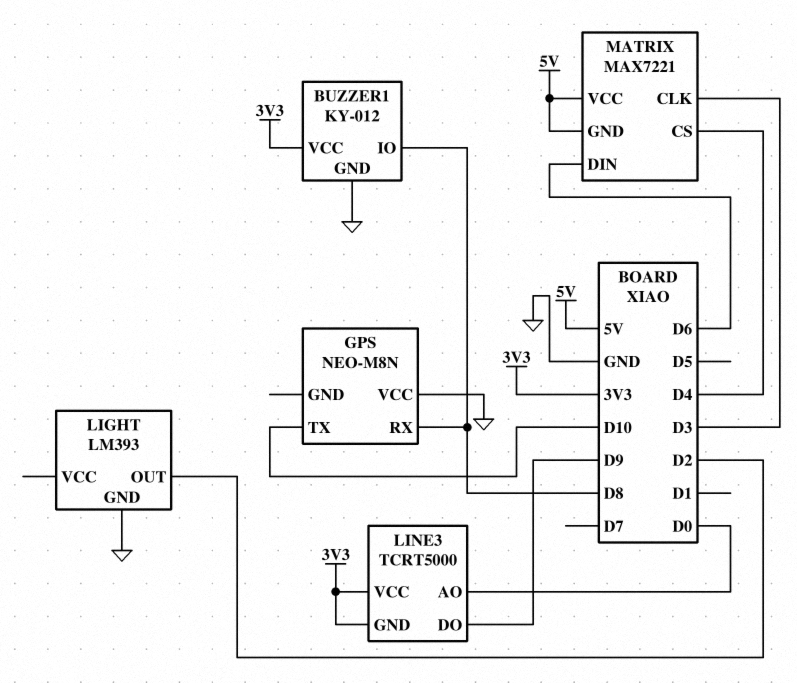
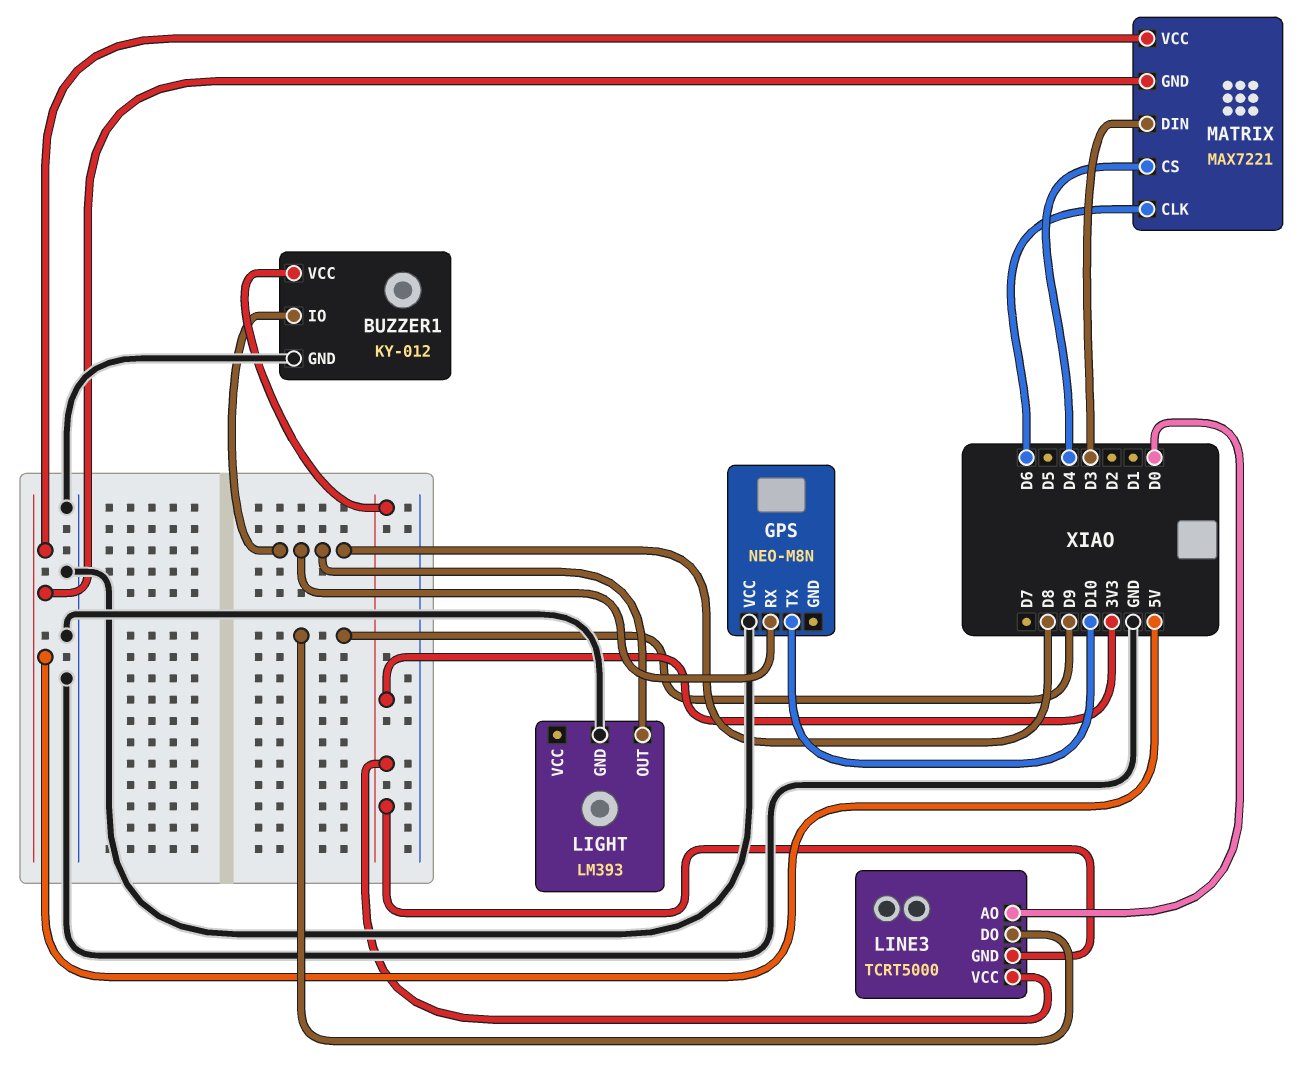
LIGHT pin OUT: D2 -> D8
MATRIX pin CLK: D3 -> D6
MATRIX pin DIN: D6 -> D3

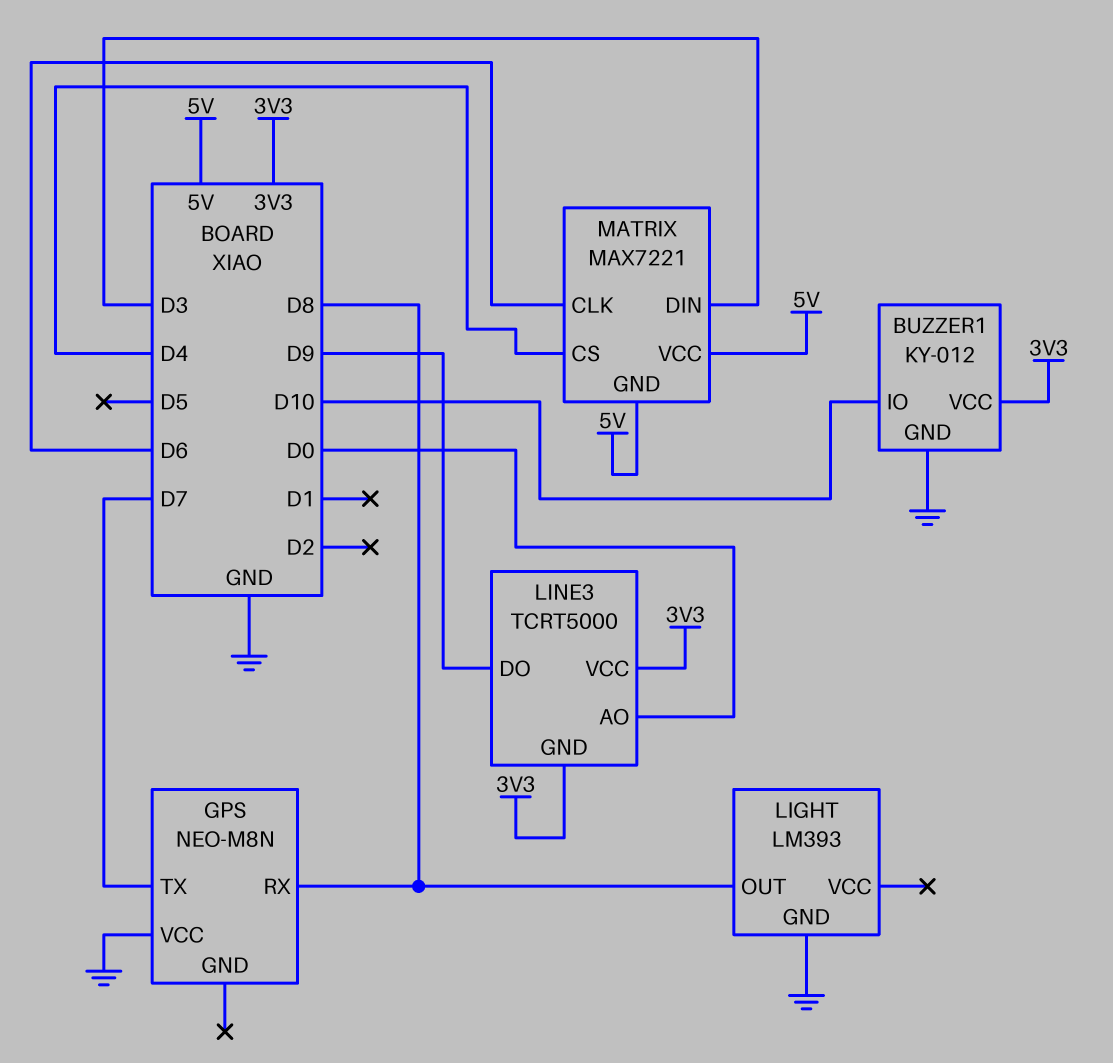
BUZZER1 pin IO: D8 -> D10
GPS pin TX: D10 -> D7

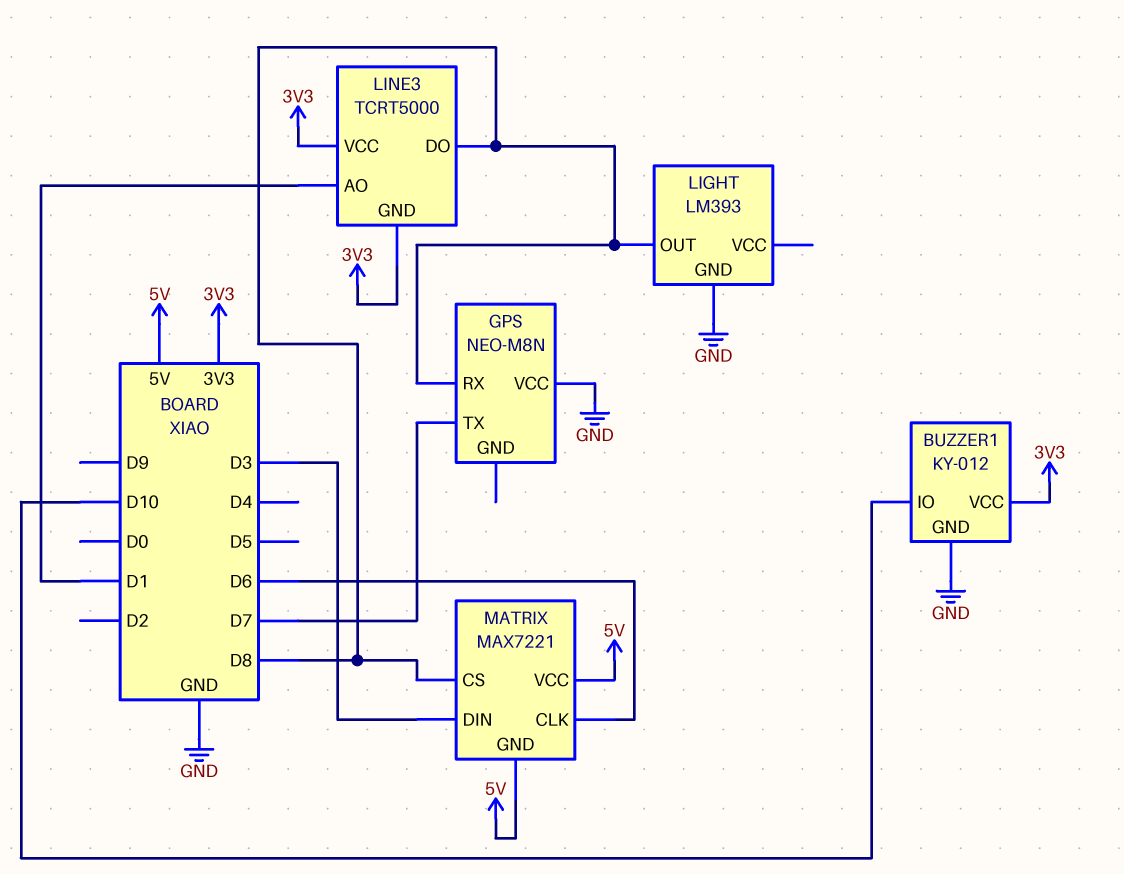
LINE3 pin AO: D0 -> D1
LINE3 pin DO: D9 -> D8
MATRIX pin CS: D4 -> D8

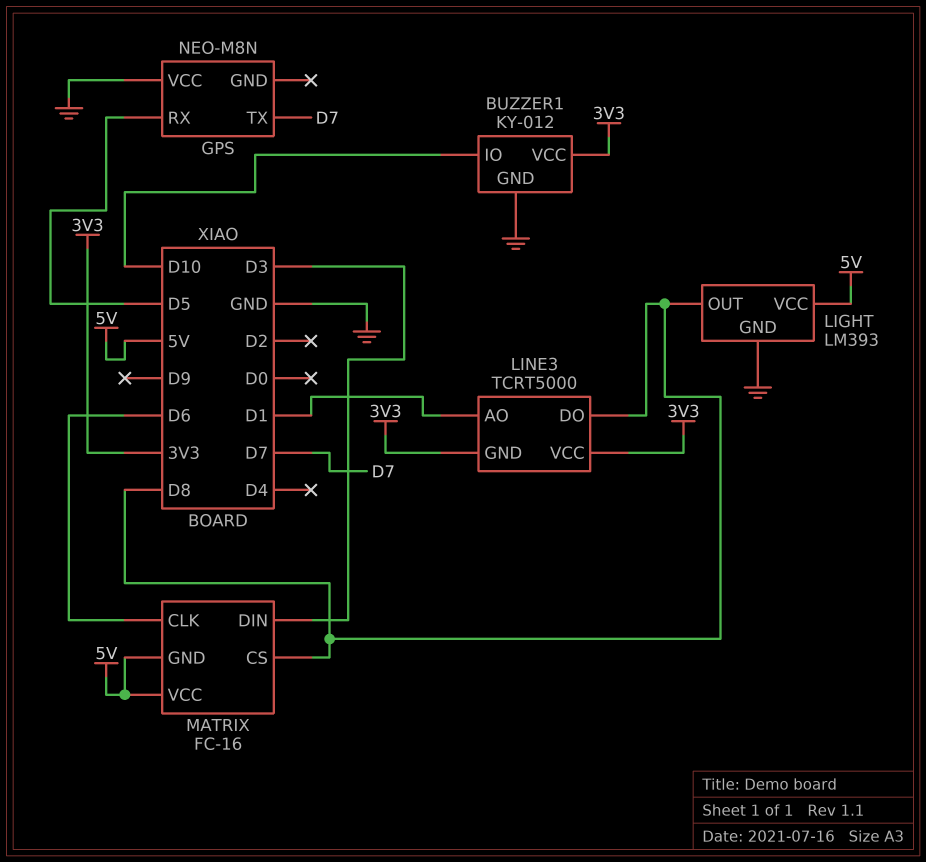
GPS pin RX: D8 -> D5
LIGHT pin VCC: none -> 5V
MATRIX: MAX7221 -> FC-16

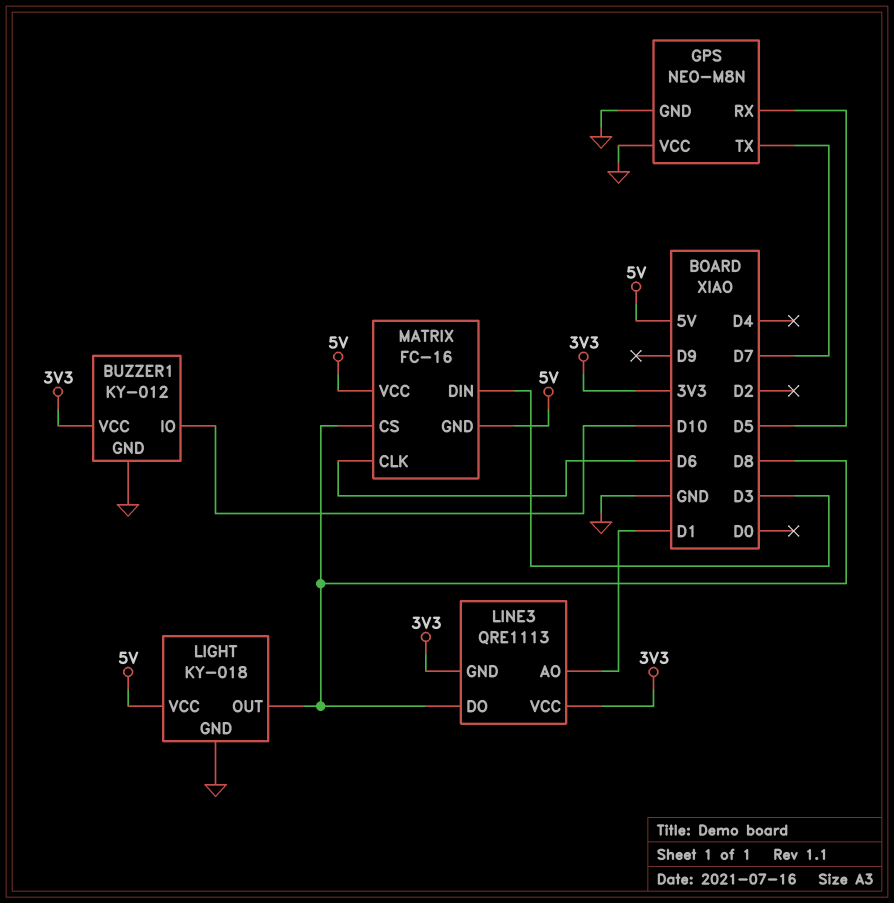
GPS pin GND: none -> GND
LIGHT: LM393 -> KY-018
LINE3: TCRT5000 -> QRE1113

